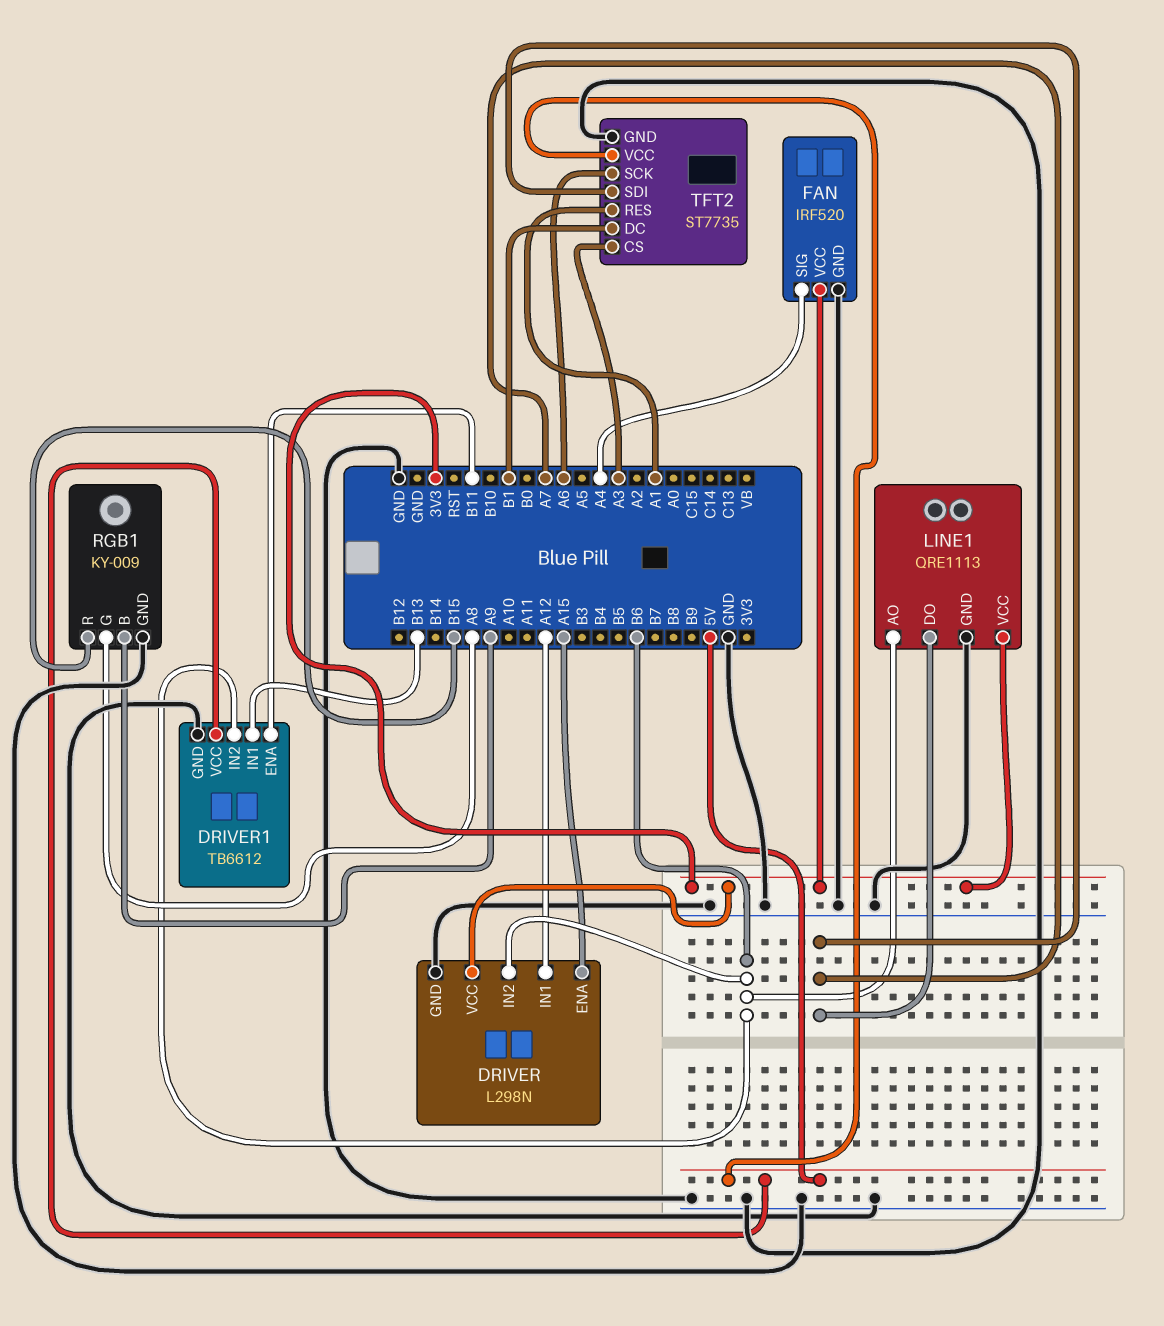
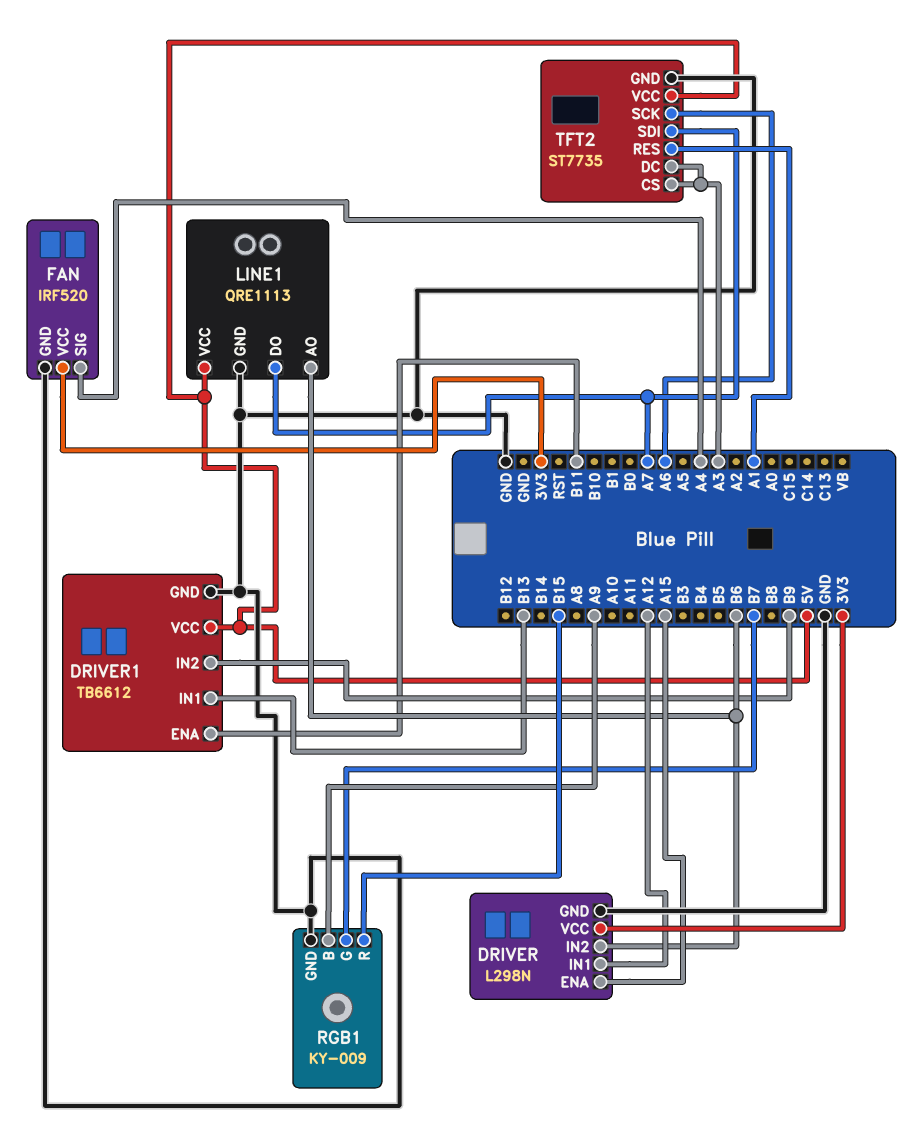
DRIVER1 pin IN2: B6 -> B9
LINE1 pin VCC: 3V3 -> 5V
RGB1 pin G: A8 -> B7
TFT2 pin DC: B1 -> A3

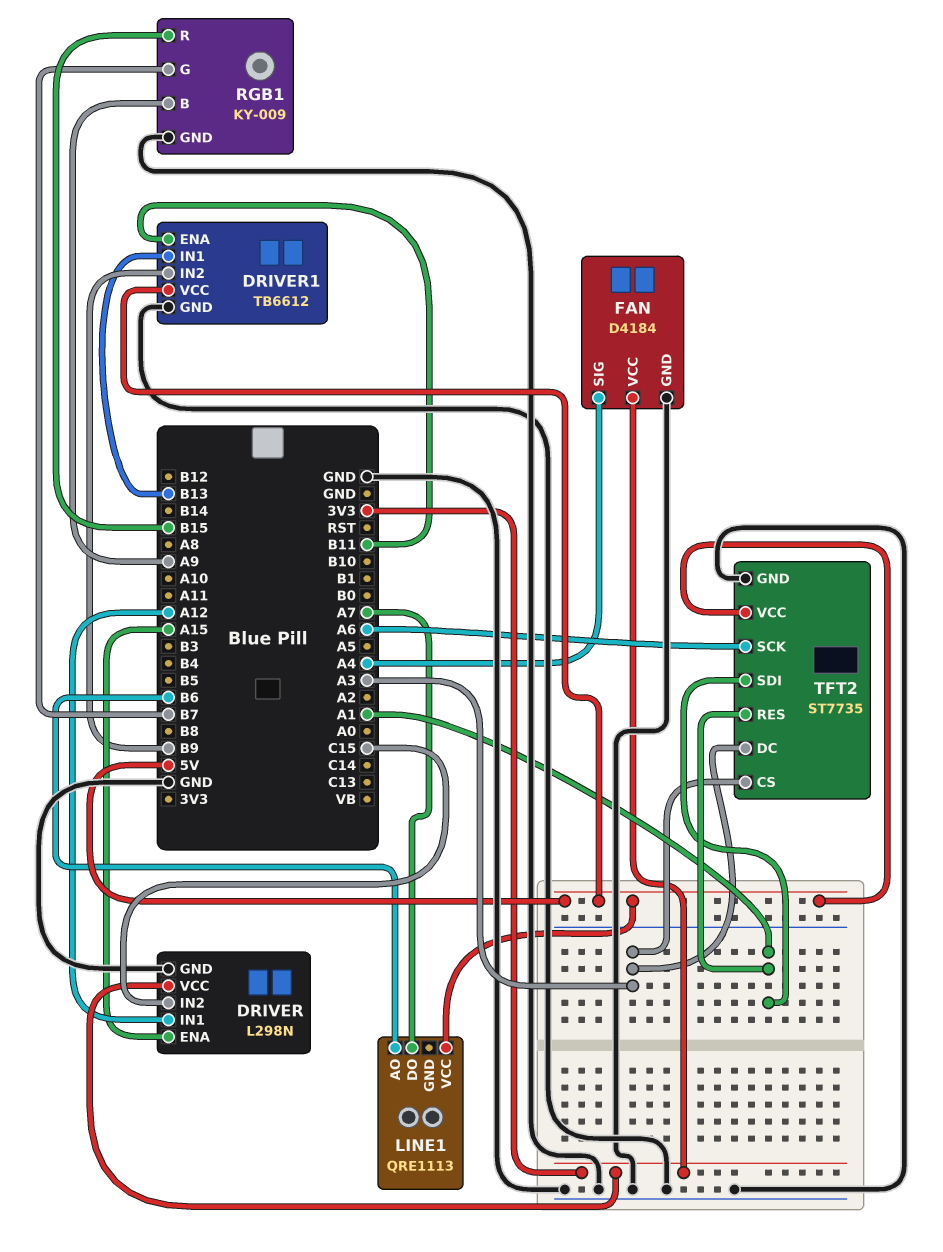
DRIVER pin IN2: B6 -> C15
FAN: IRF520 -> D4184
LINE1 pin GND: GND -> none
TFT2 pin SDI: A7 -> A1

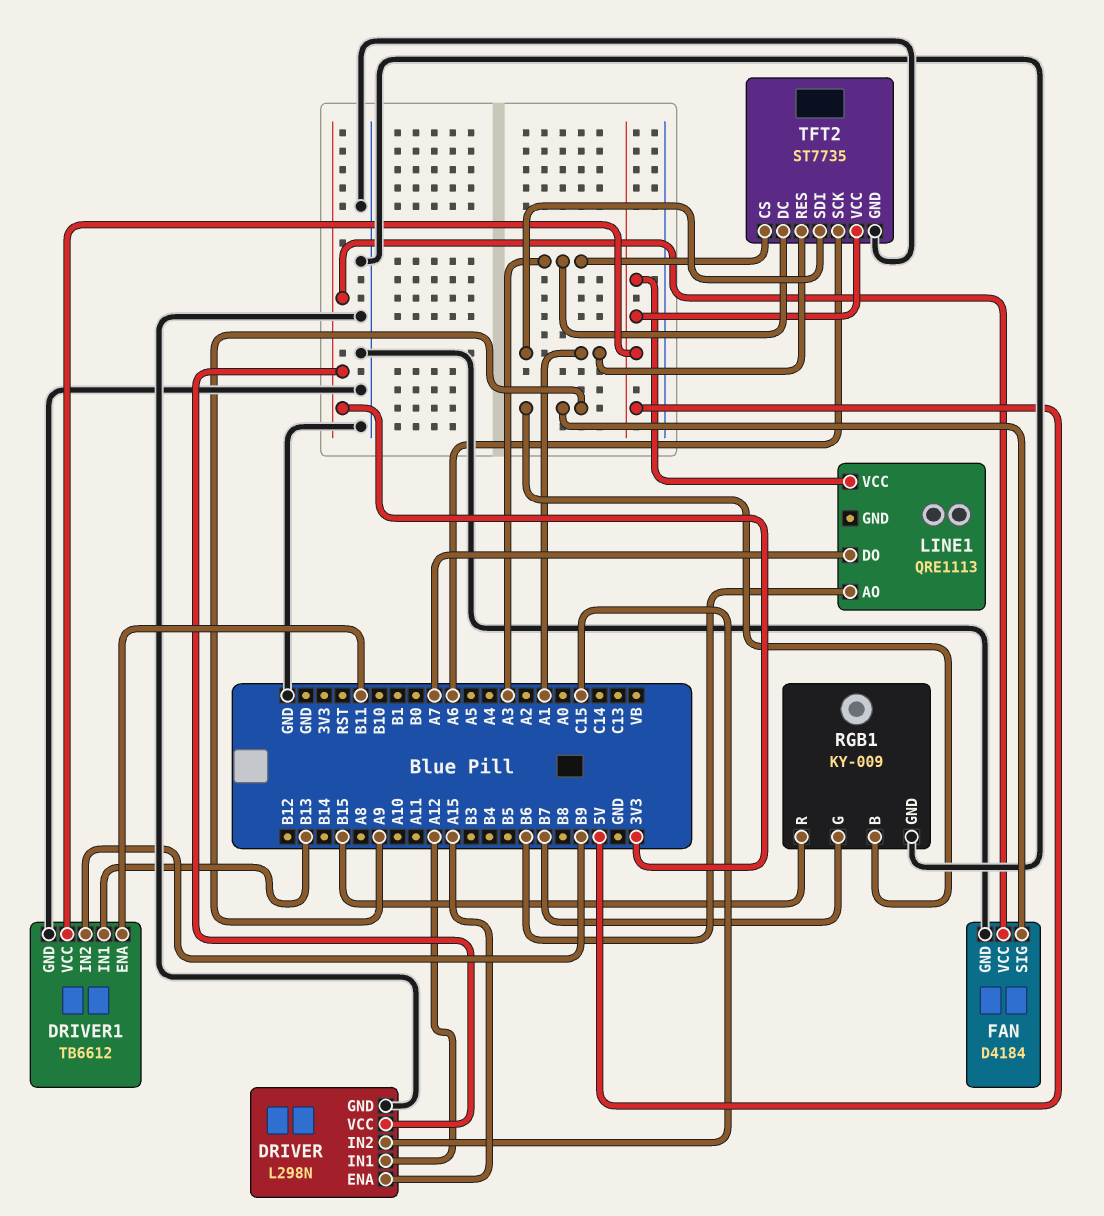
FAN pin SIG: A4 -> A9

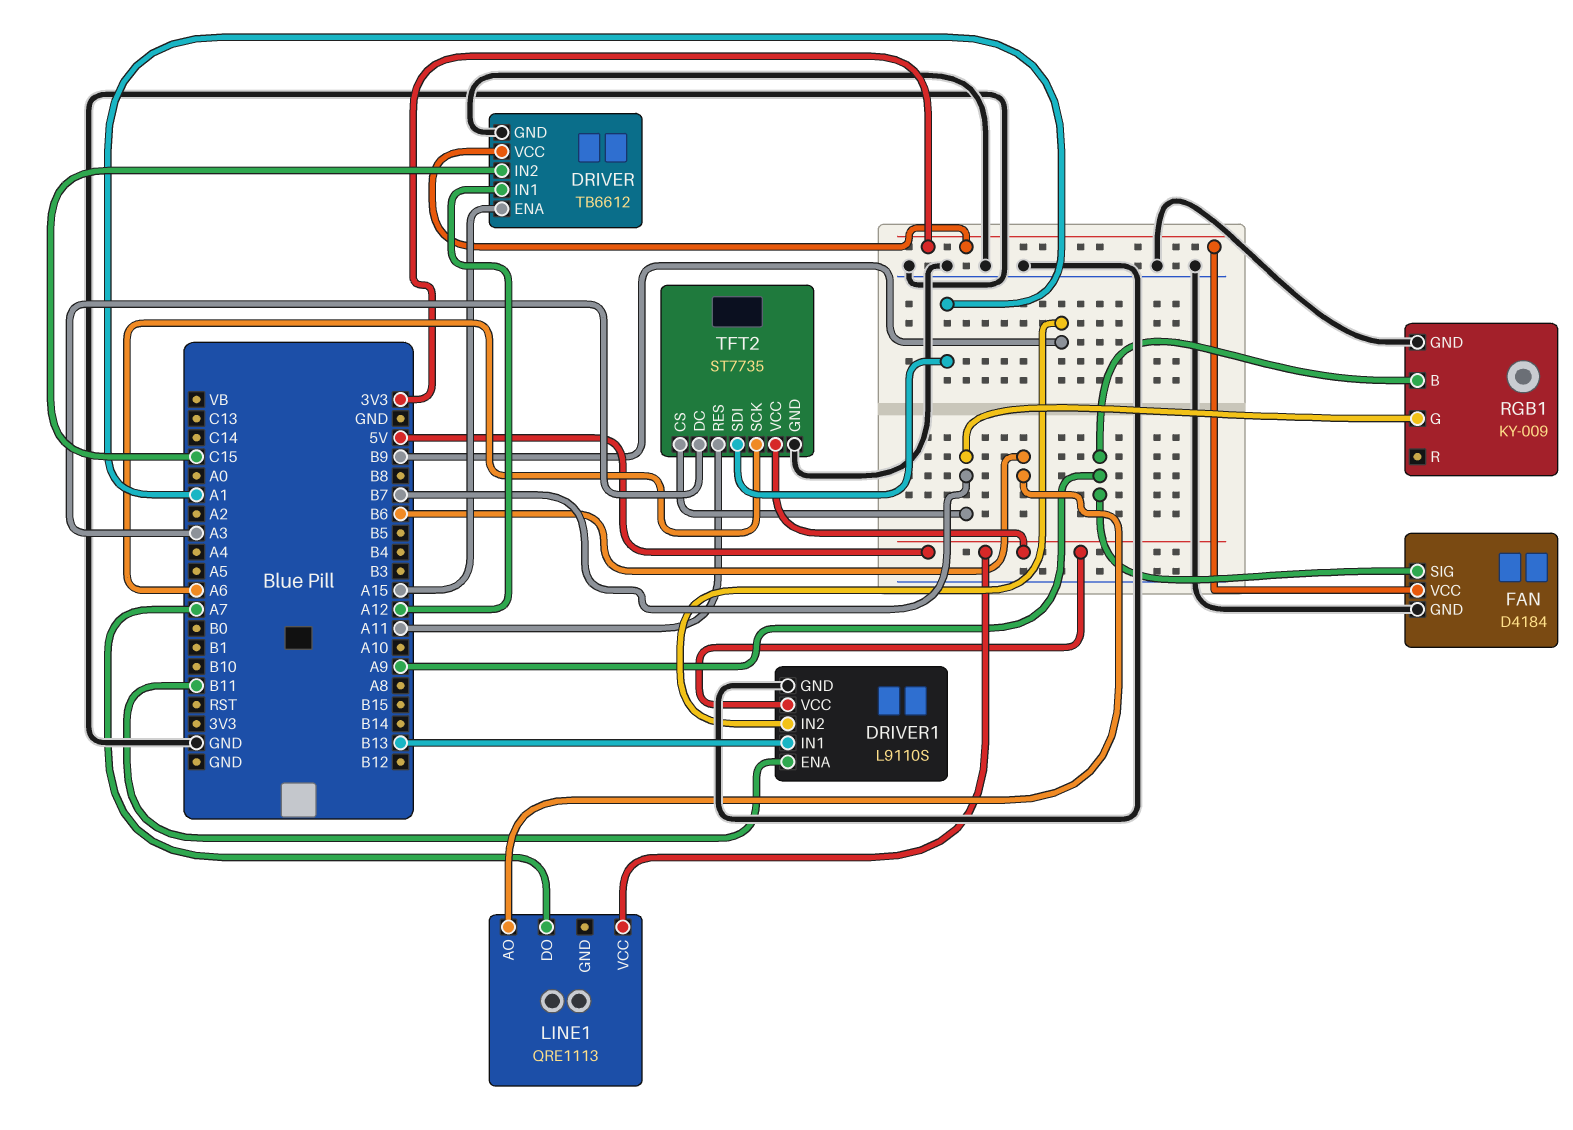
DRIVER: L298N -> TB6612
DRIVER1: TB6612 -> L9110S
RGB1 pin R: B15 -> none
TFT2 pin CS: A3 -> B7
TFT2 pin RES: A1 -> A11

